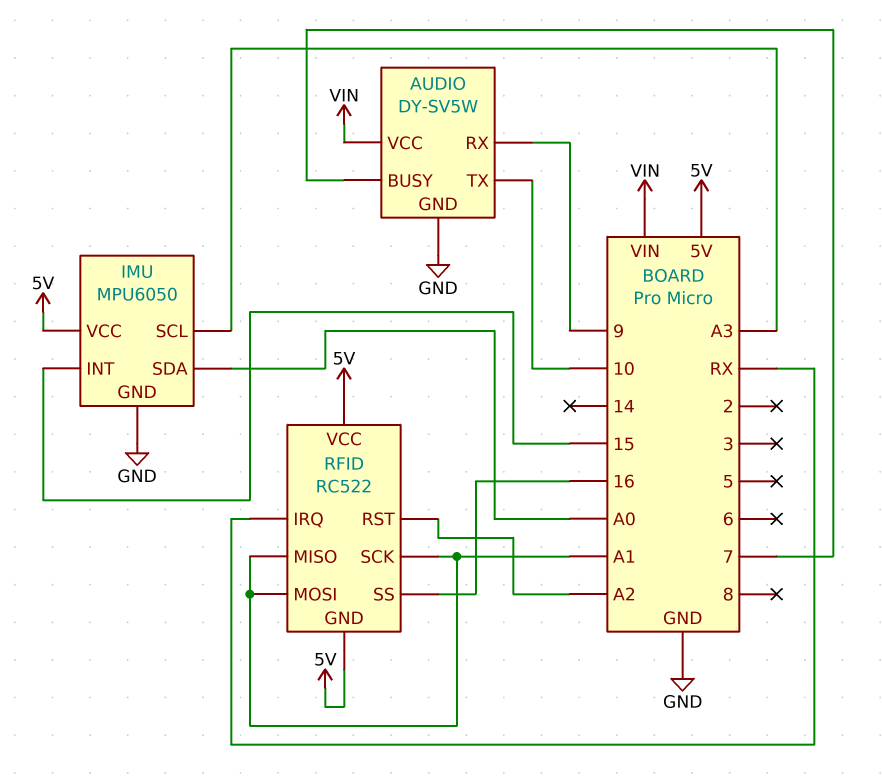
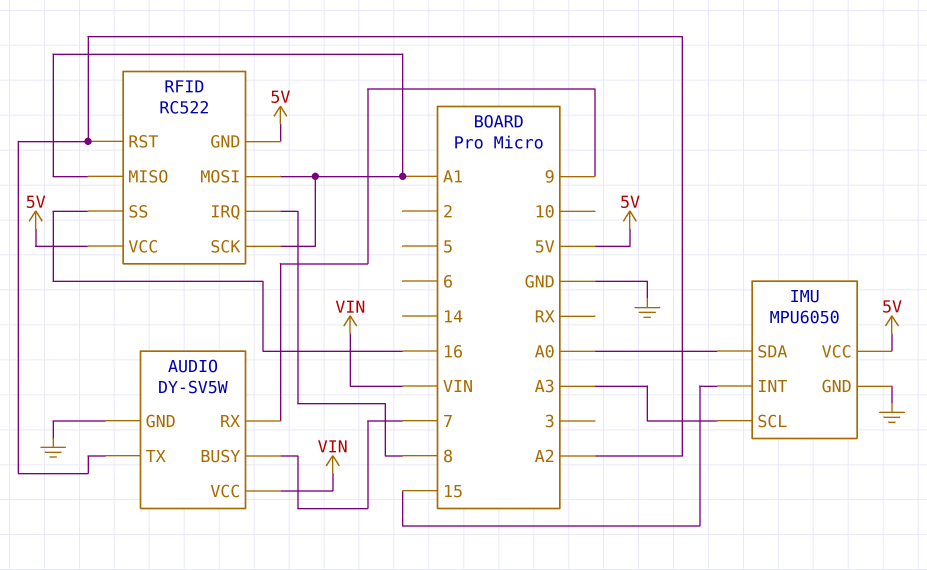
AUDIO pin TX: 10 -> A2
RFID pin IRQ: RX -> 8

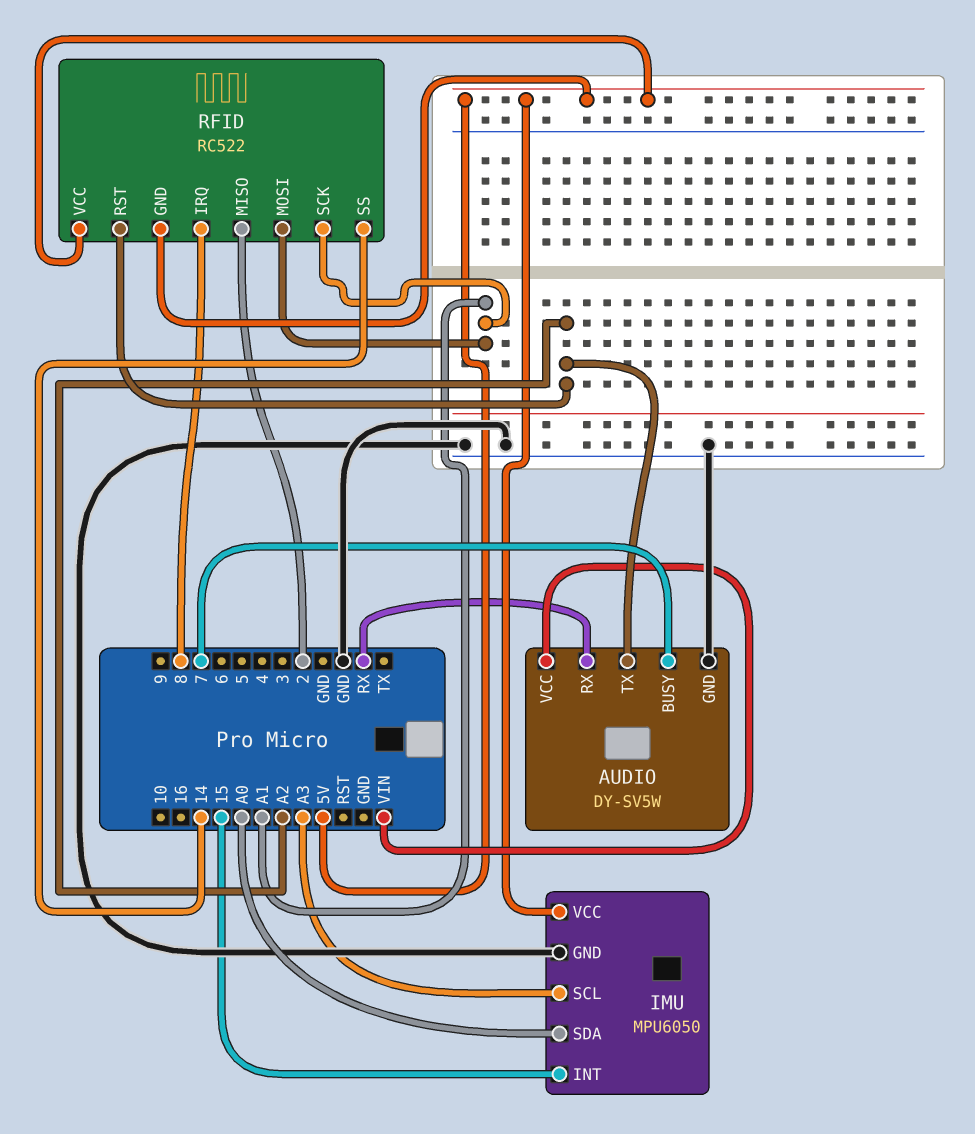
AUDIO pin RX: 9 -> RX
RFID pin MISO: A1 -> 2
RFID pin SS: 16 -> 14

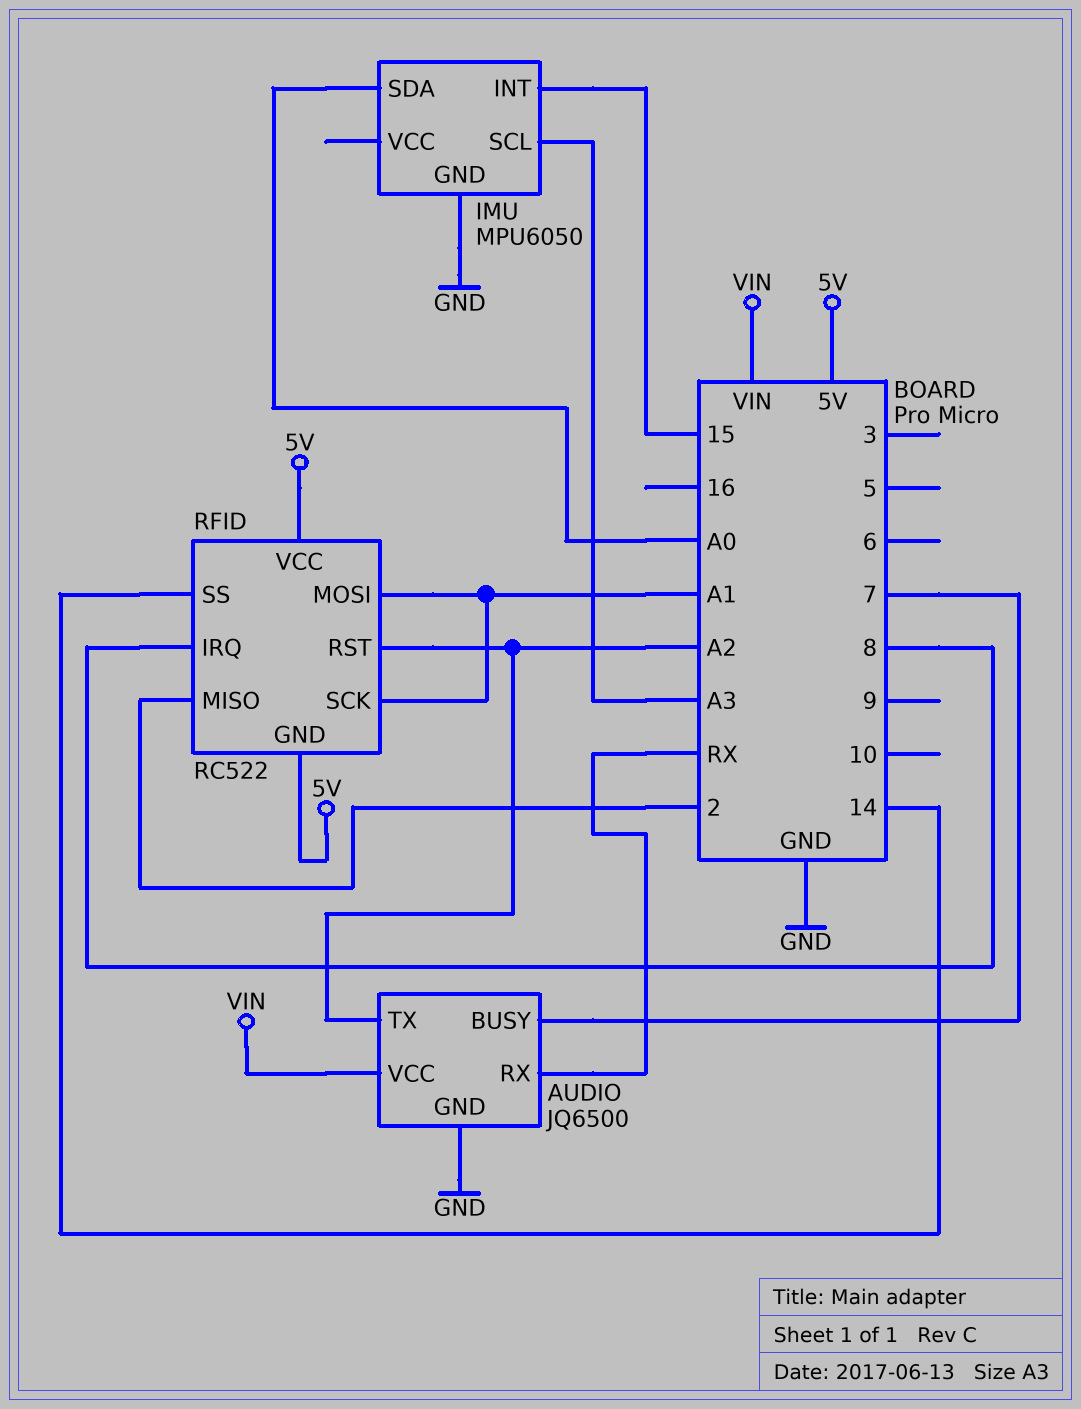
AUDIO: DY-SV5W -> JQ6500
IMU pin VCC: 5V -> none

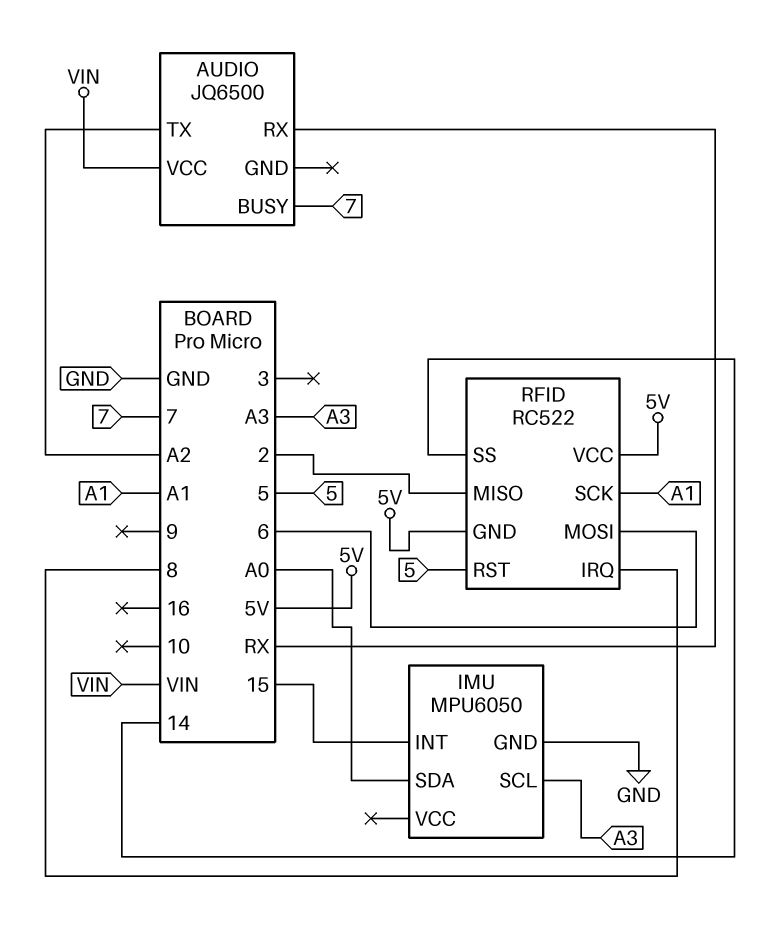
AUDIO pin GND: GND -> none
RFID pin MOSI: A1 -> 6
RFID pin RST: A2 -> 5

